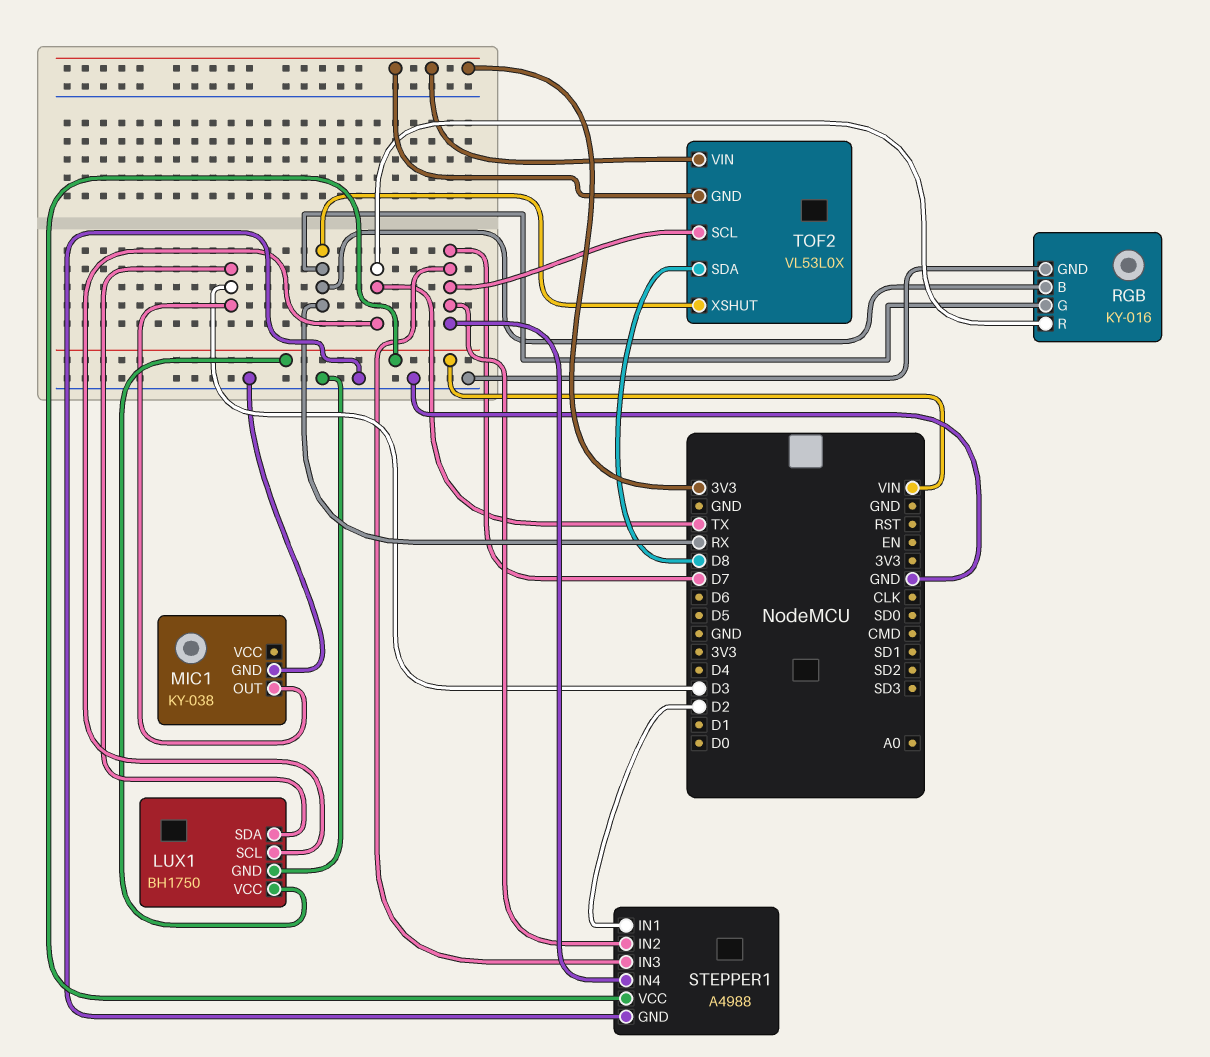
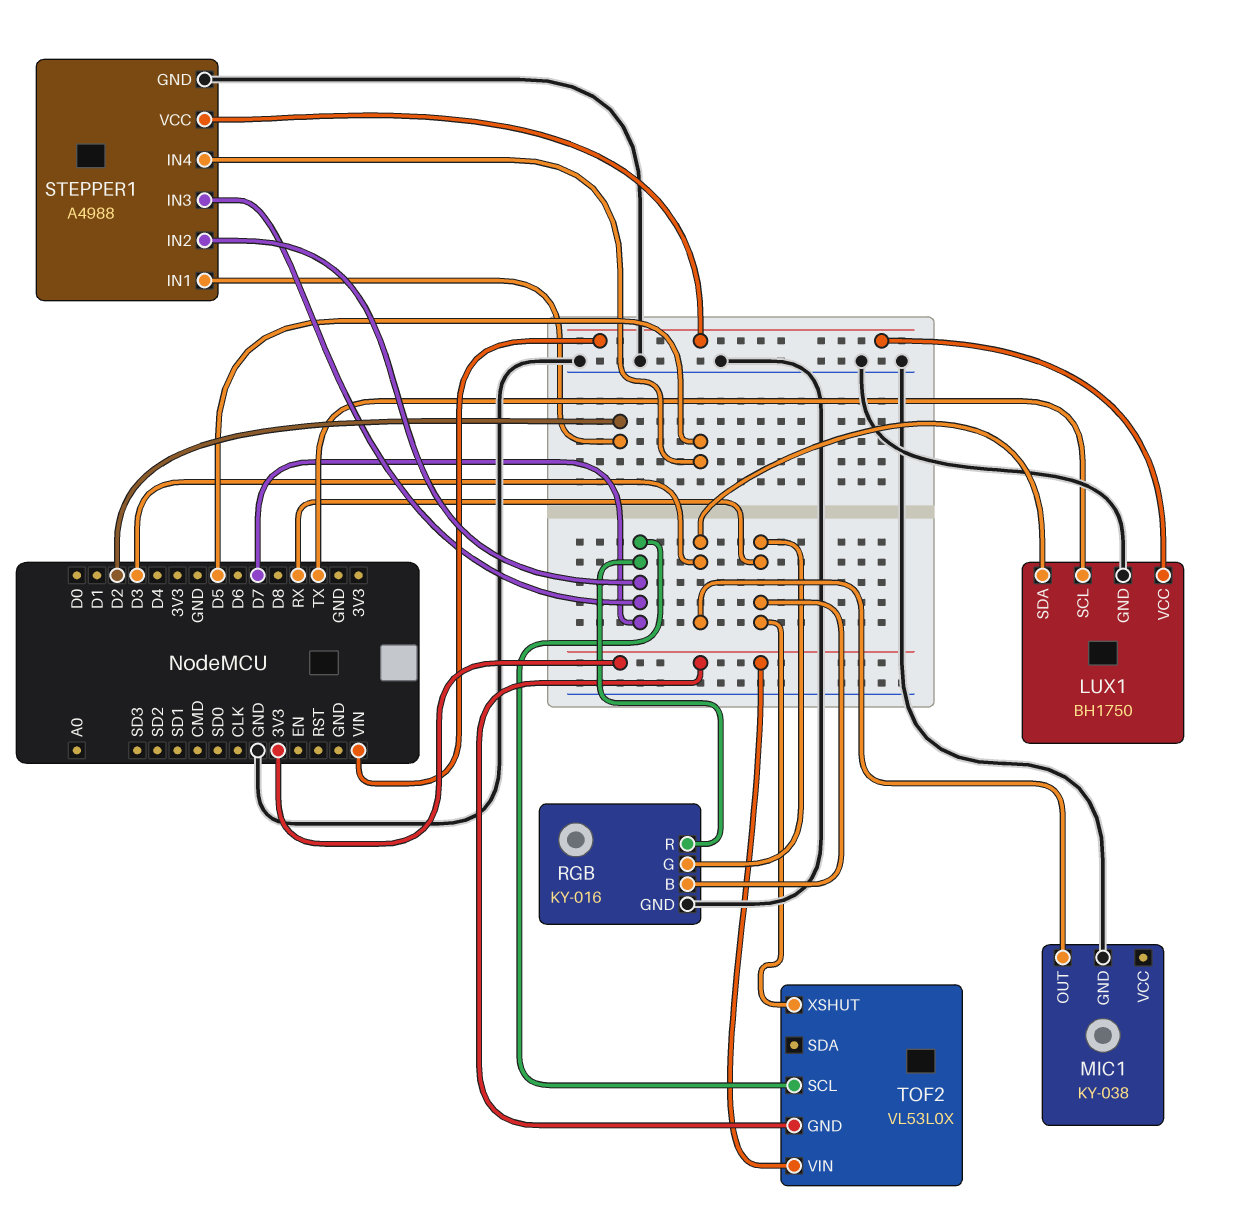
RGB pin R: TX -> D7
STEPPER1 pin IN4: D7 -> D5
TOF2 pin SDA: D8 -> none

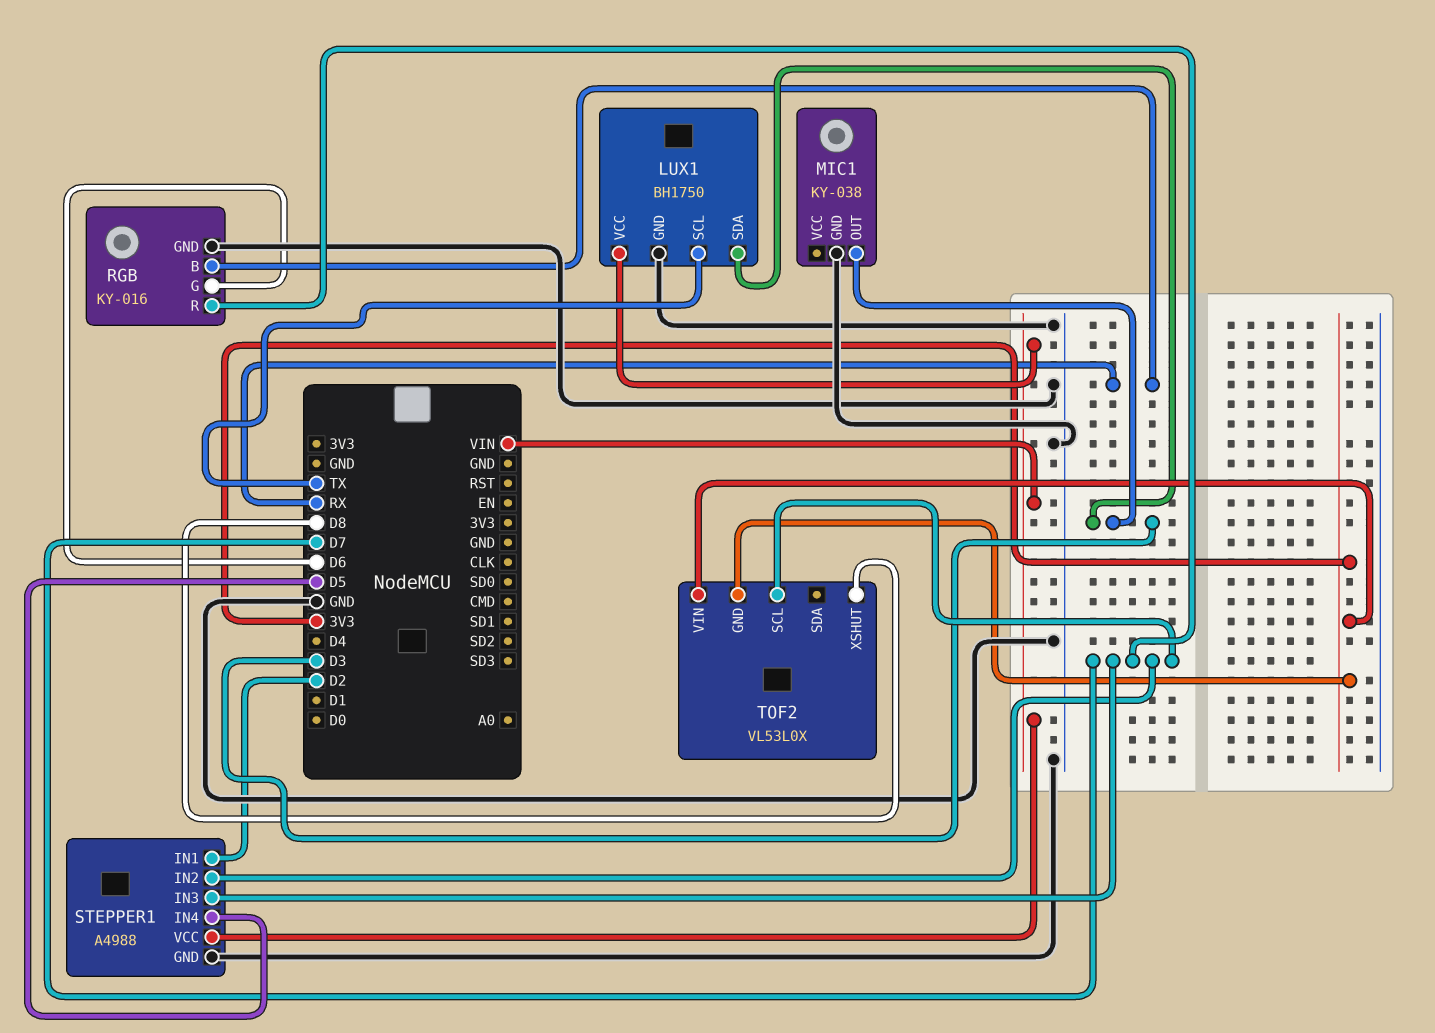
RGB pin G: RX -> D6
TOF2 pin XSHUT: RX -> D8

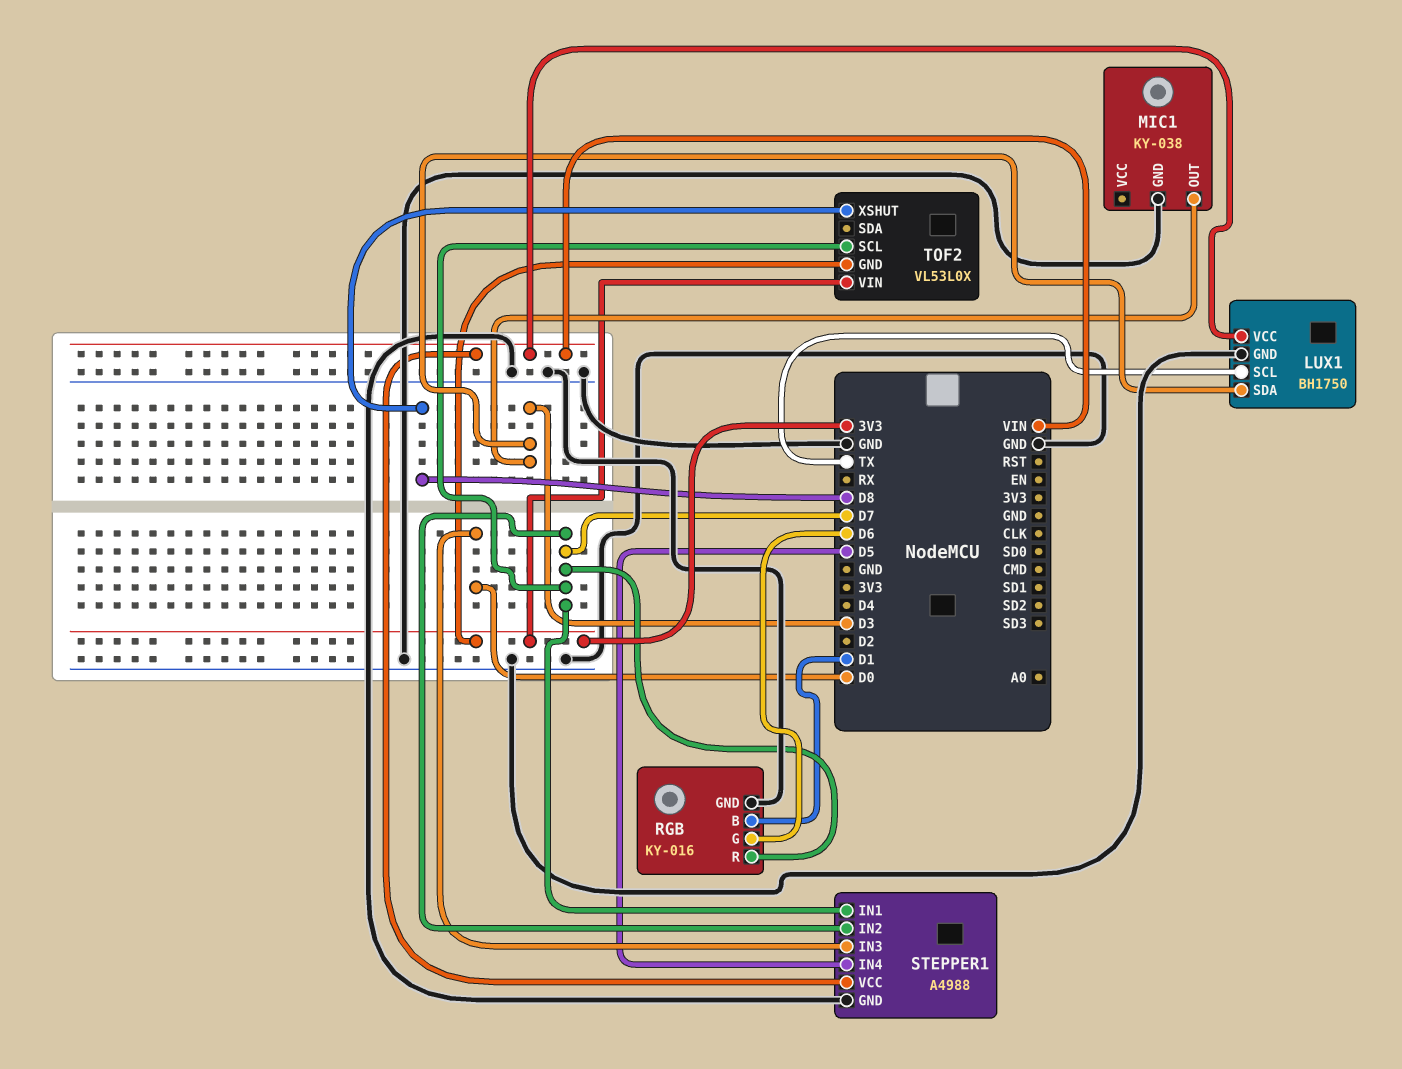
RGB pin B: RX -> D1
STEPPER1 pin IN1: D2 -> D7
STEPPER1 pin IN3: D7 -> D0

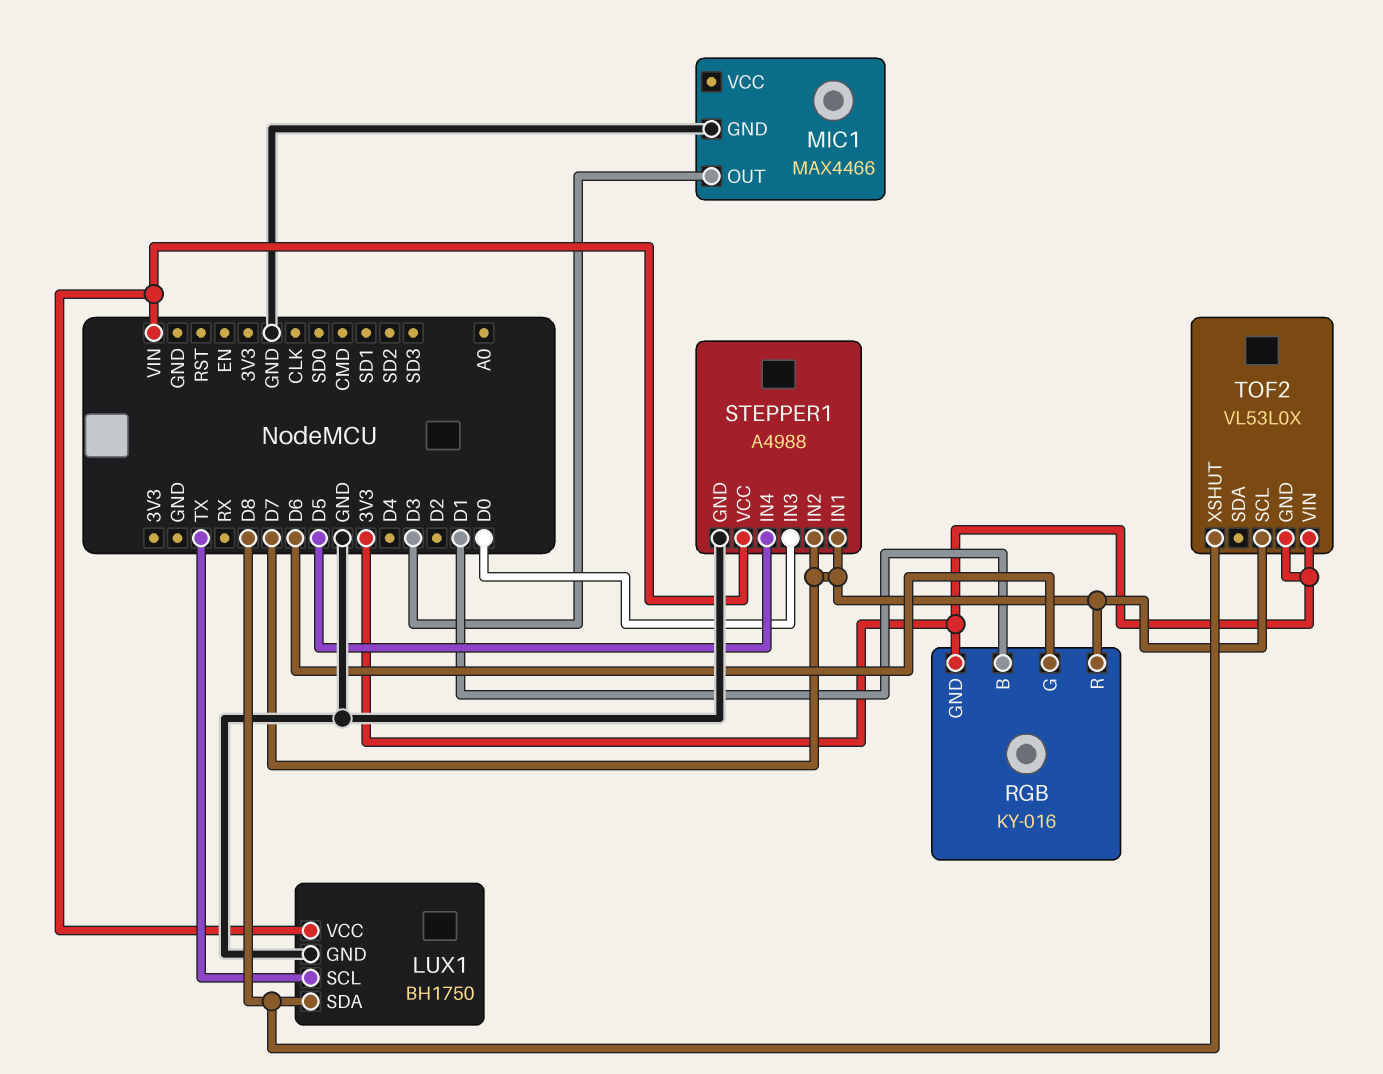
LUX1 pin SDA: D3 -> D8
MIC1: KY-038 -> MAX4466
RGB pin GND: GND -> 3V3

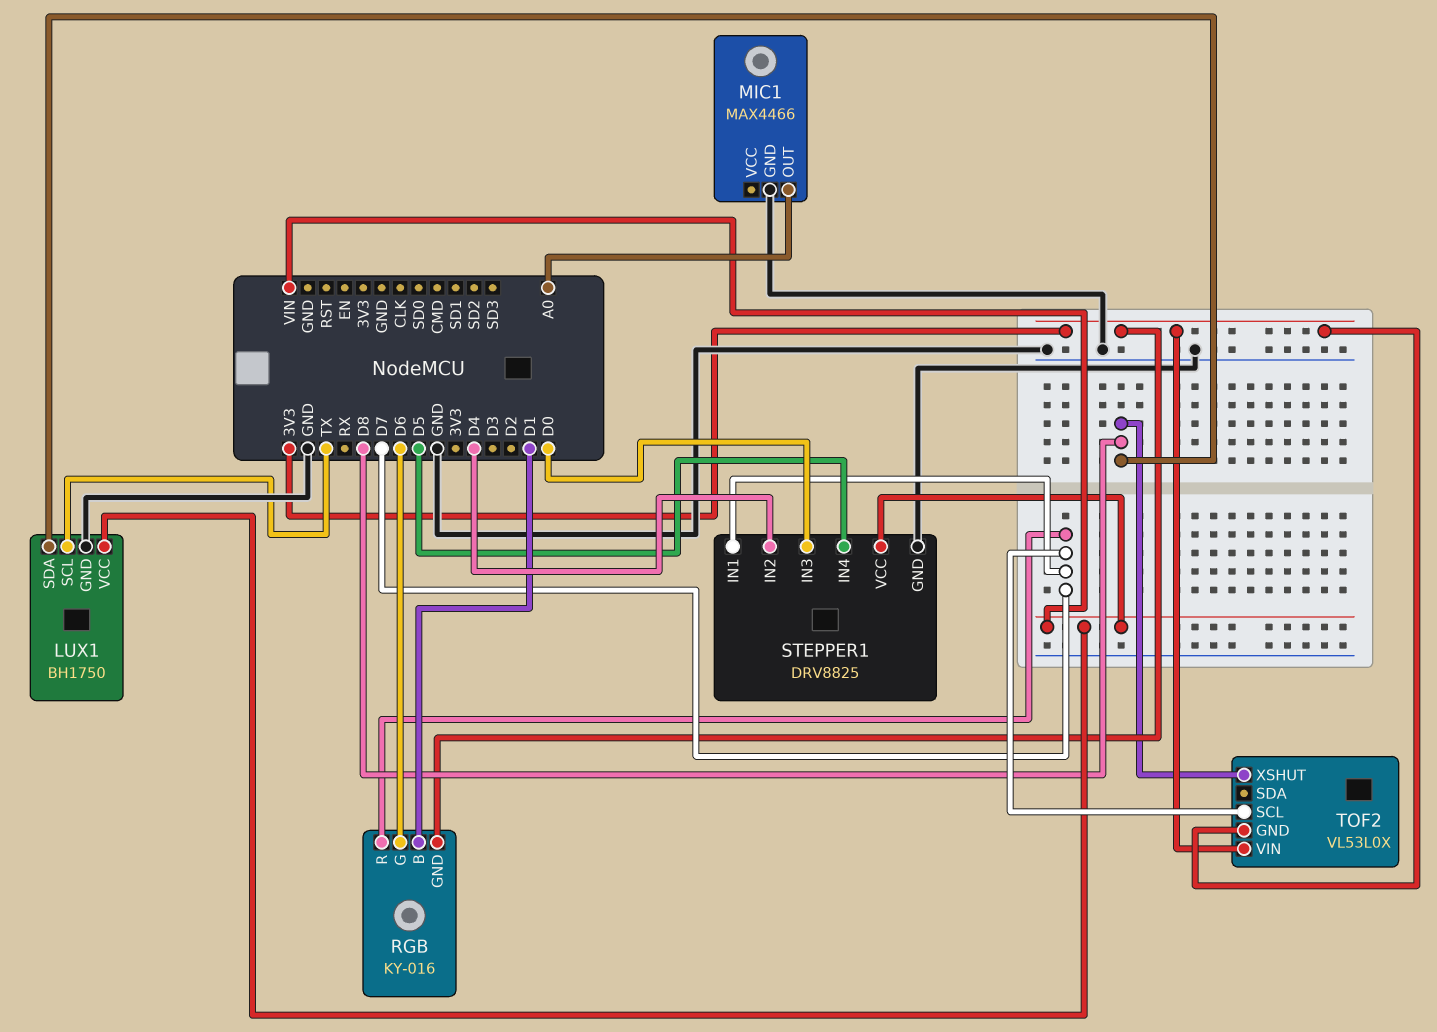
MIC1 pin OUT: D3 -> A0
STEPPER1: A4988 -> DRV8825
STEPPER1 pin IN2: D7 -> D4

